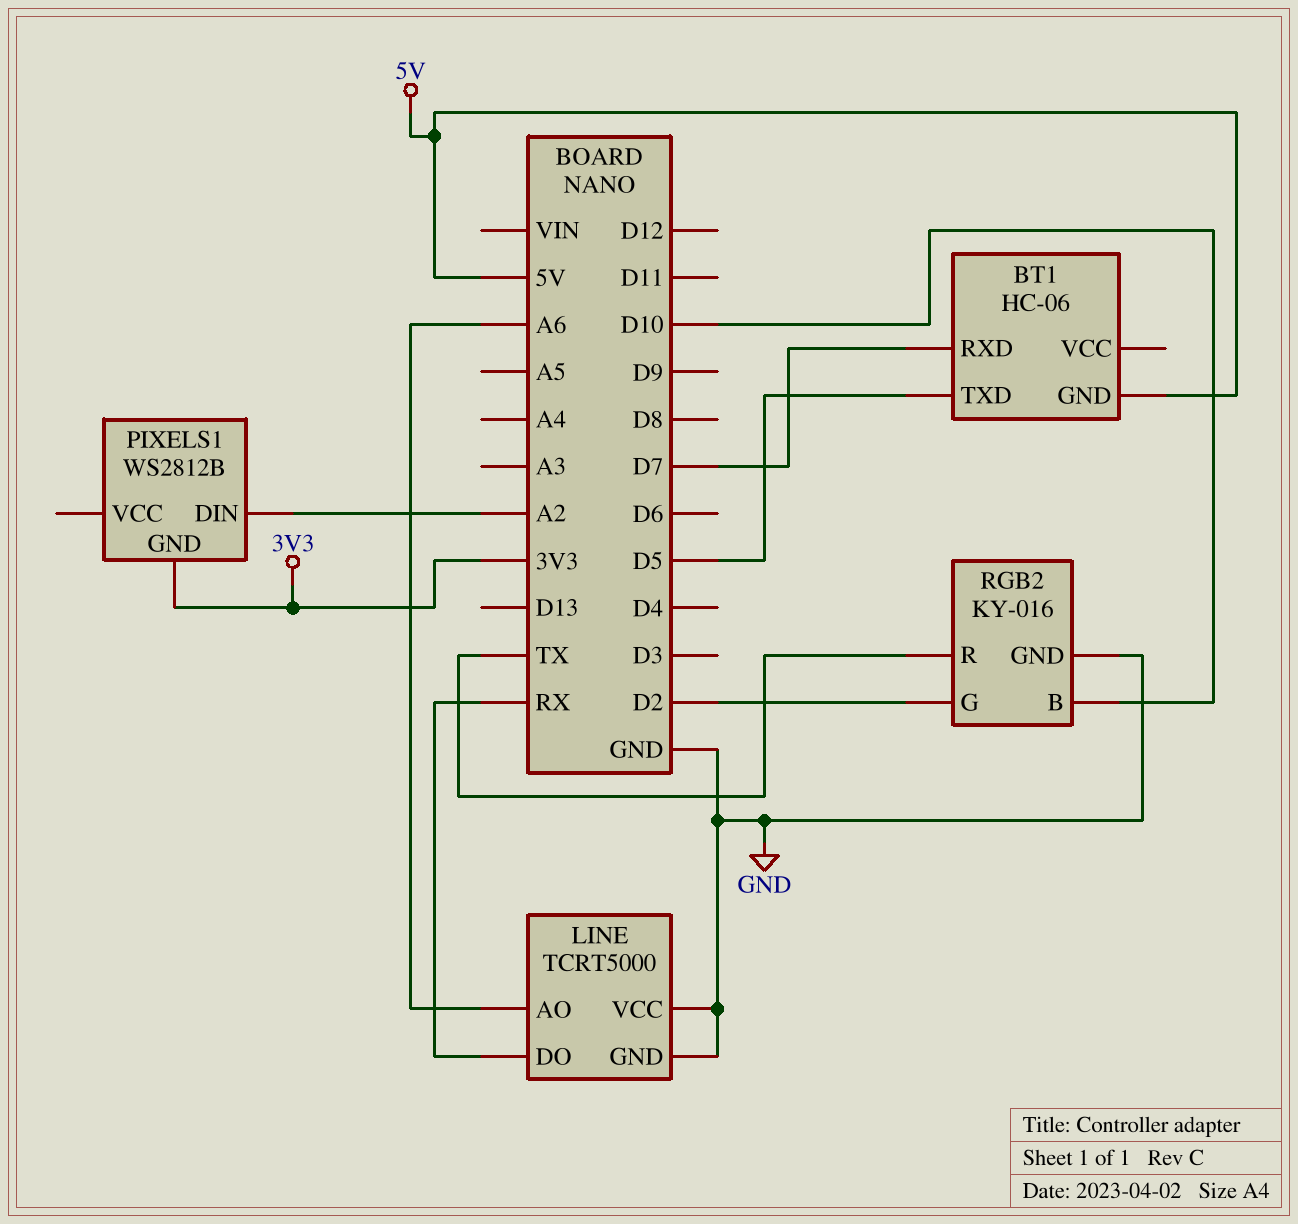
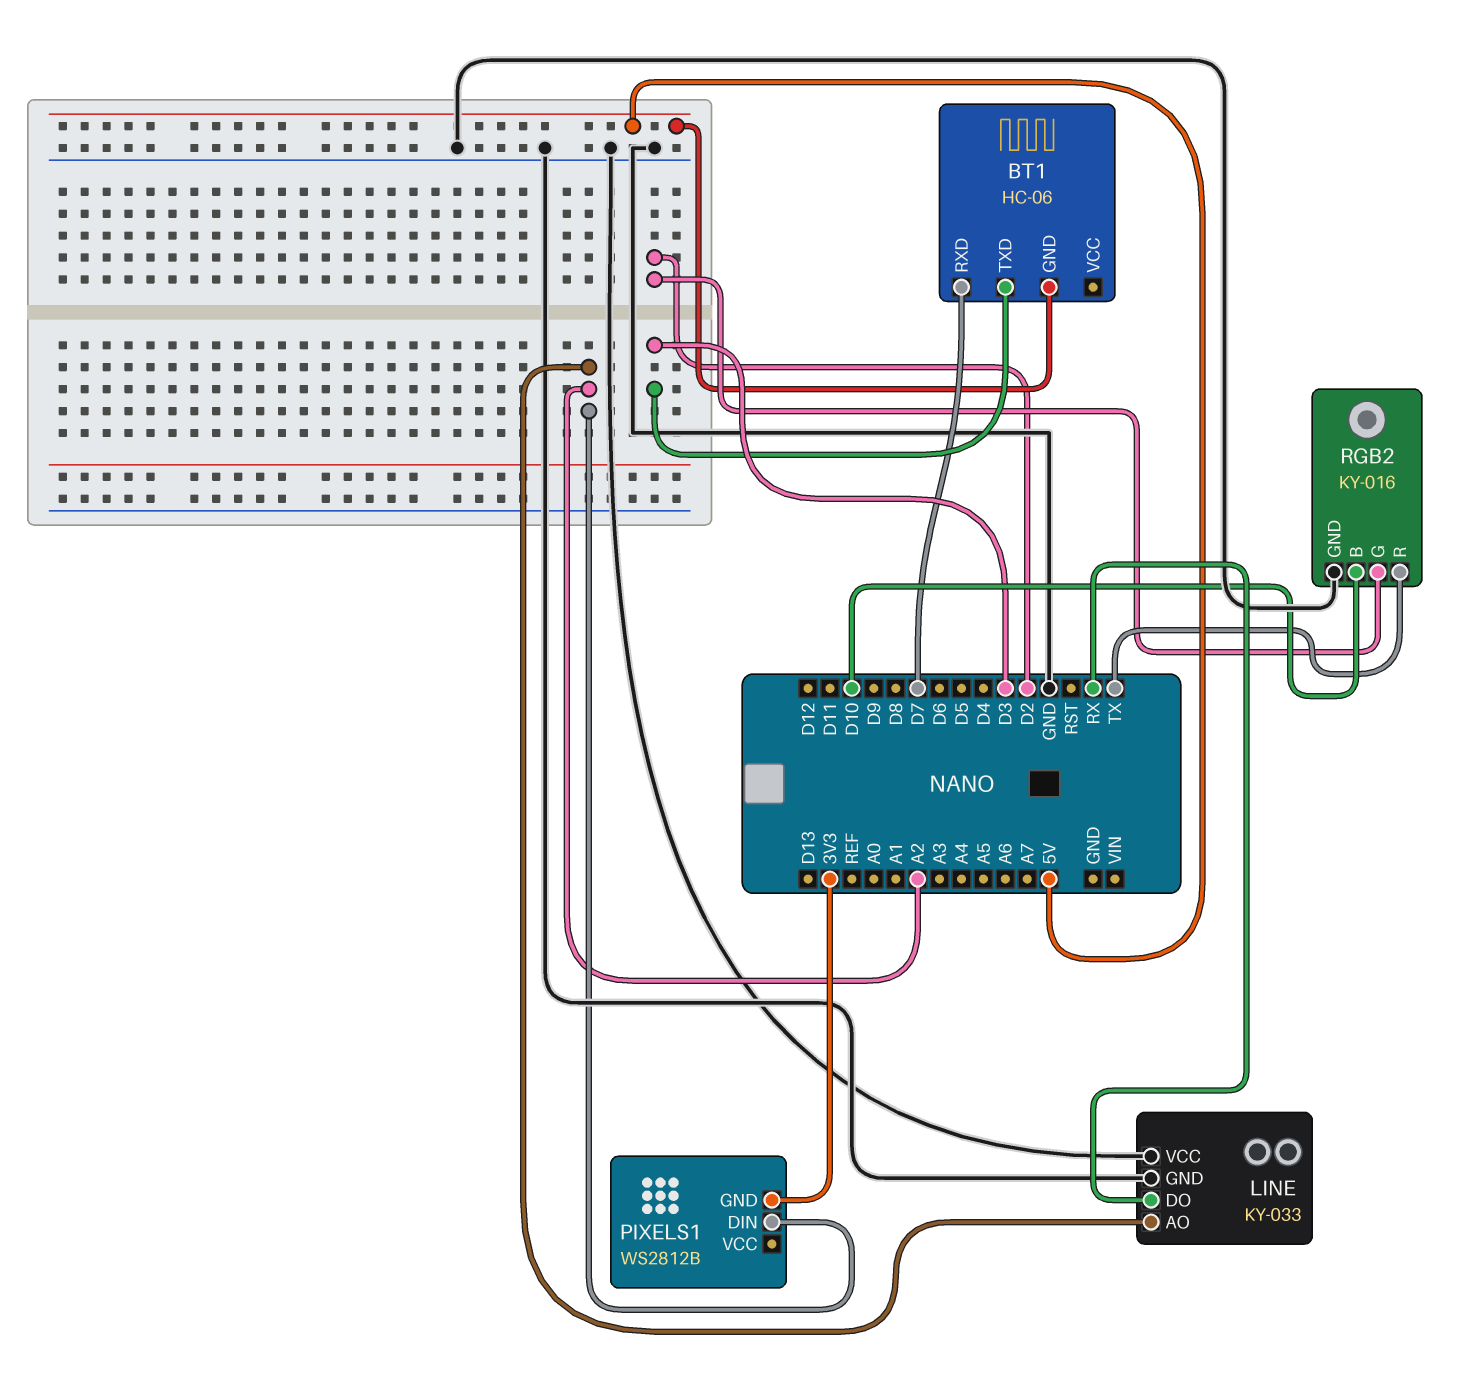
BT1 pin TXD: D5 -> D3
LINE: TCRT5000 -> KY-033
LINE pin AO: A6 -> A2

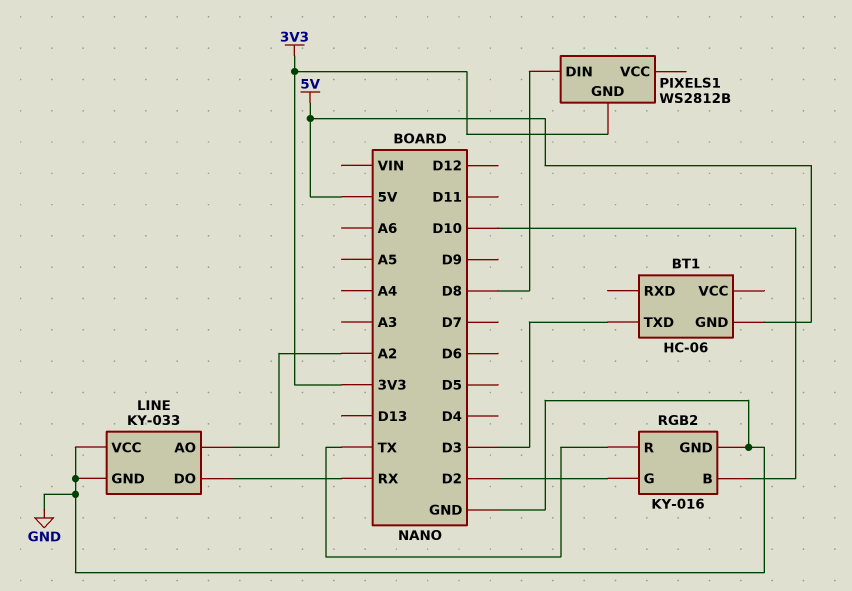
BT1 pin RXD: D7 -> none
PIXELS1 pin DIN: A2 -> D8

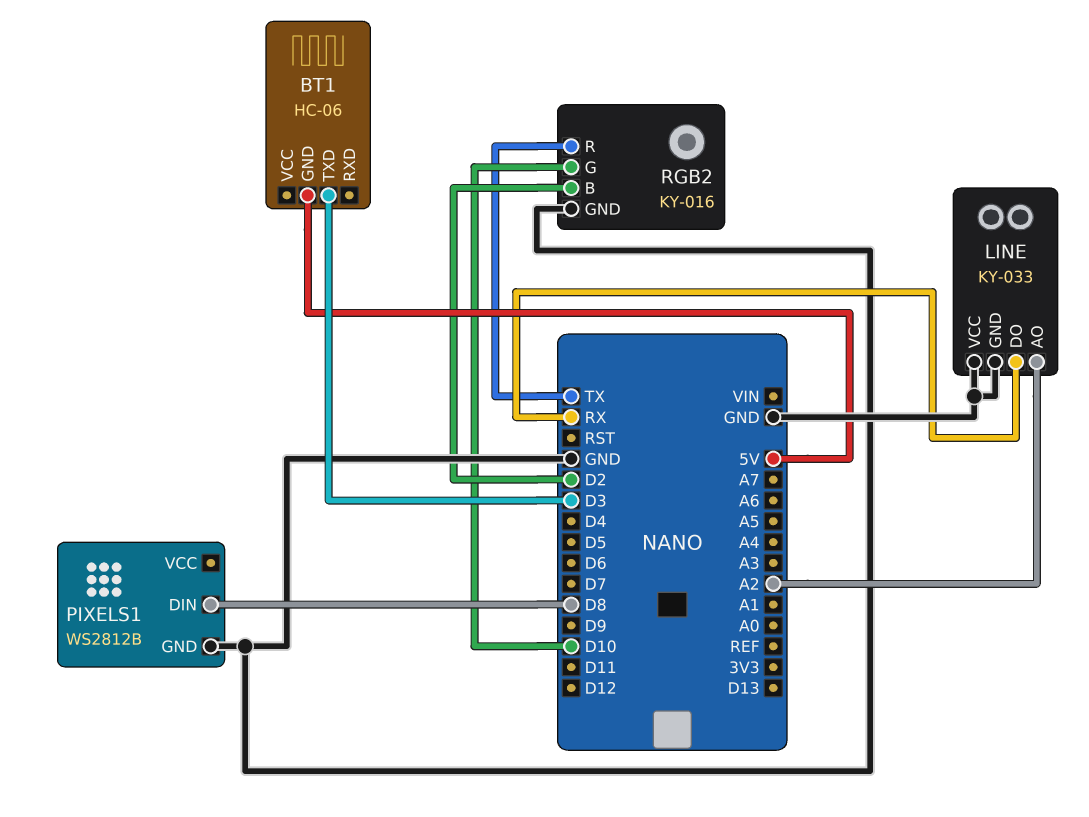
PIXELS1 pin GND: 3V3 -> GND
RGB2 pin B: D10 -> D2
RGB2 pin G: D2 -> D10

